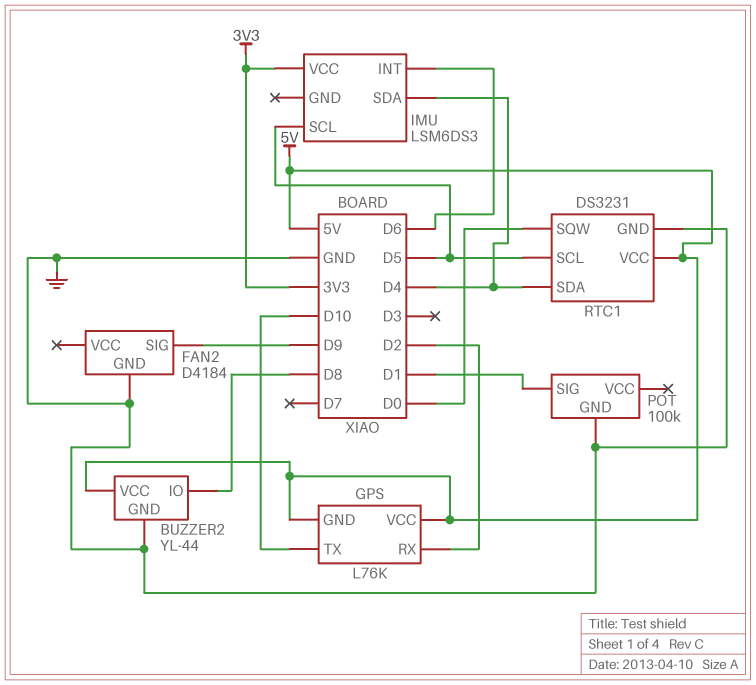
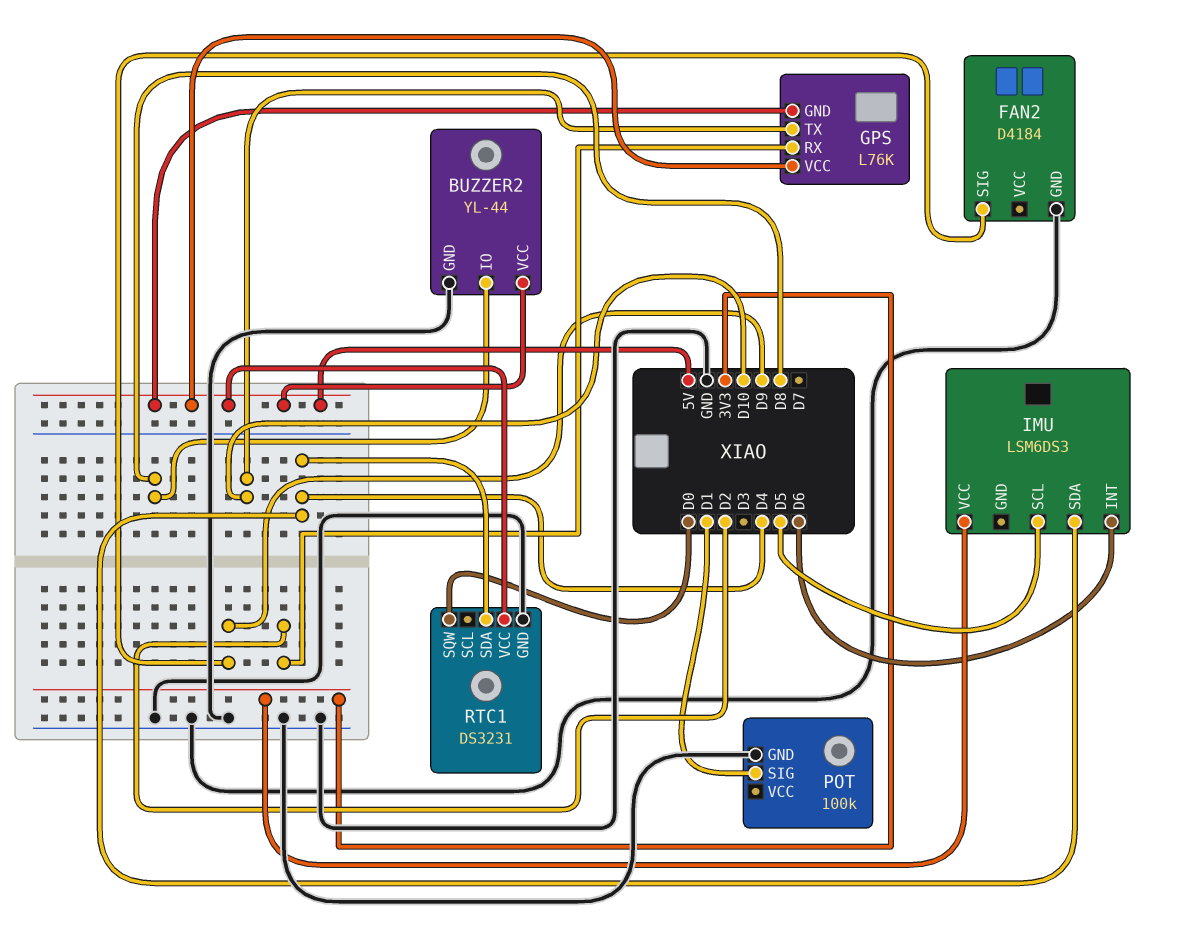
RTC1 pin SCL: D5 -> none

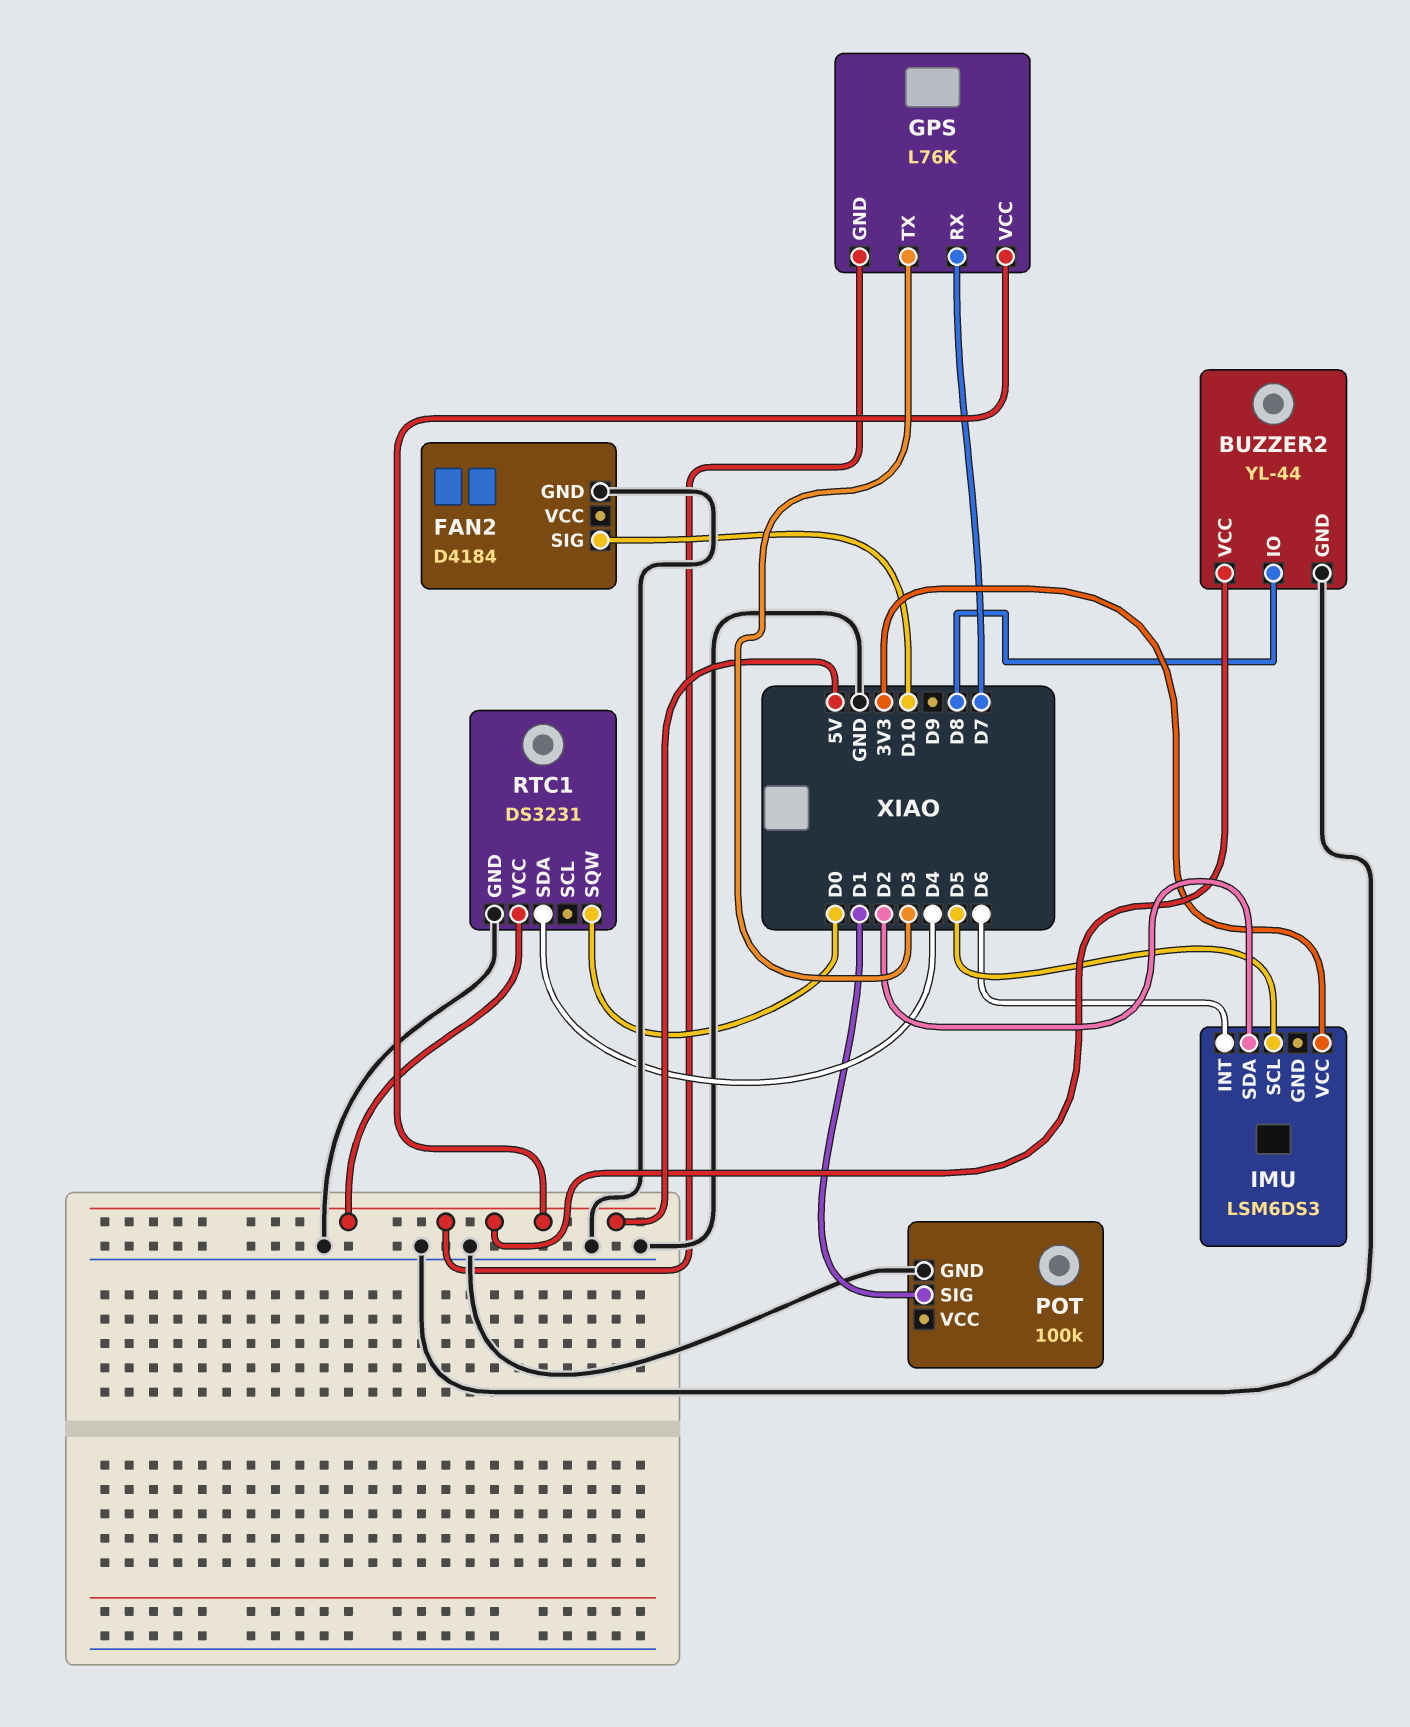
FAN2 pin SIG: D9 -> D10
GPS pin RX: D2 -> D7
GPS pin TX: D10 -> D3
IMU pin SDA: D4 -> D2

